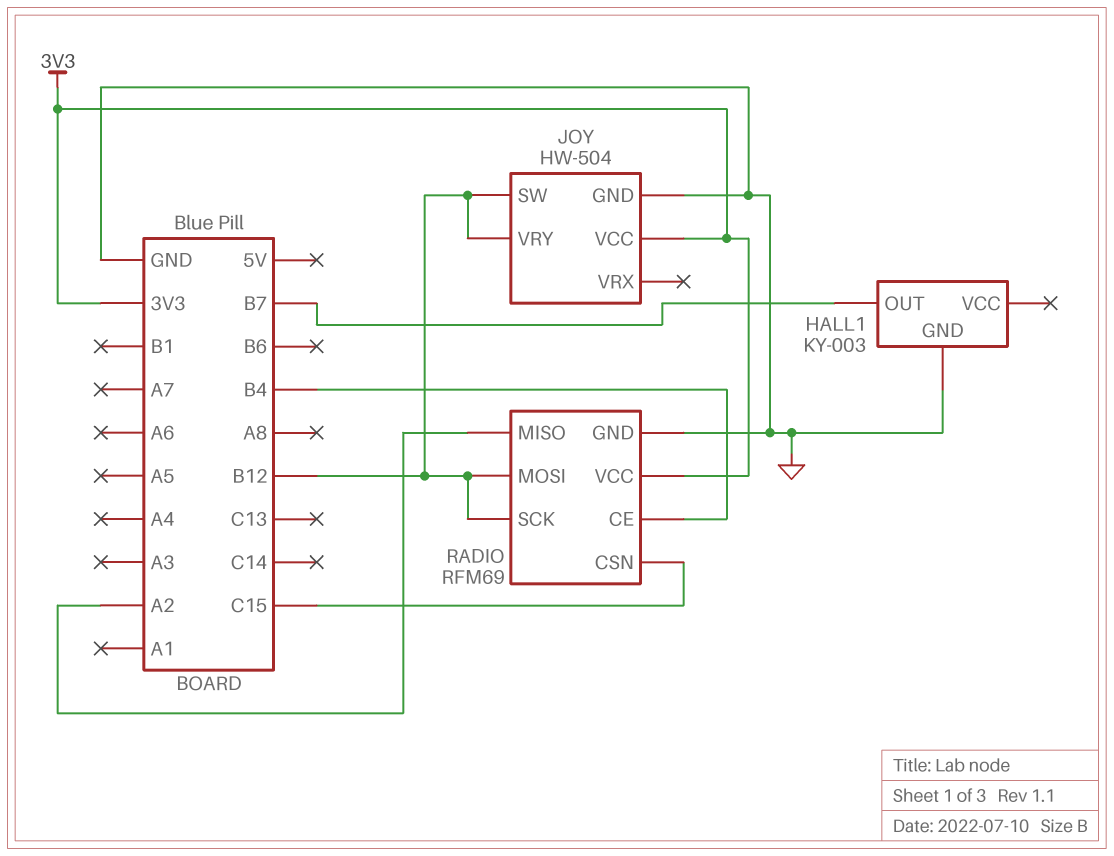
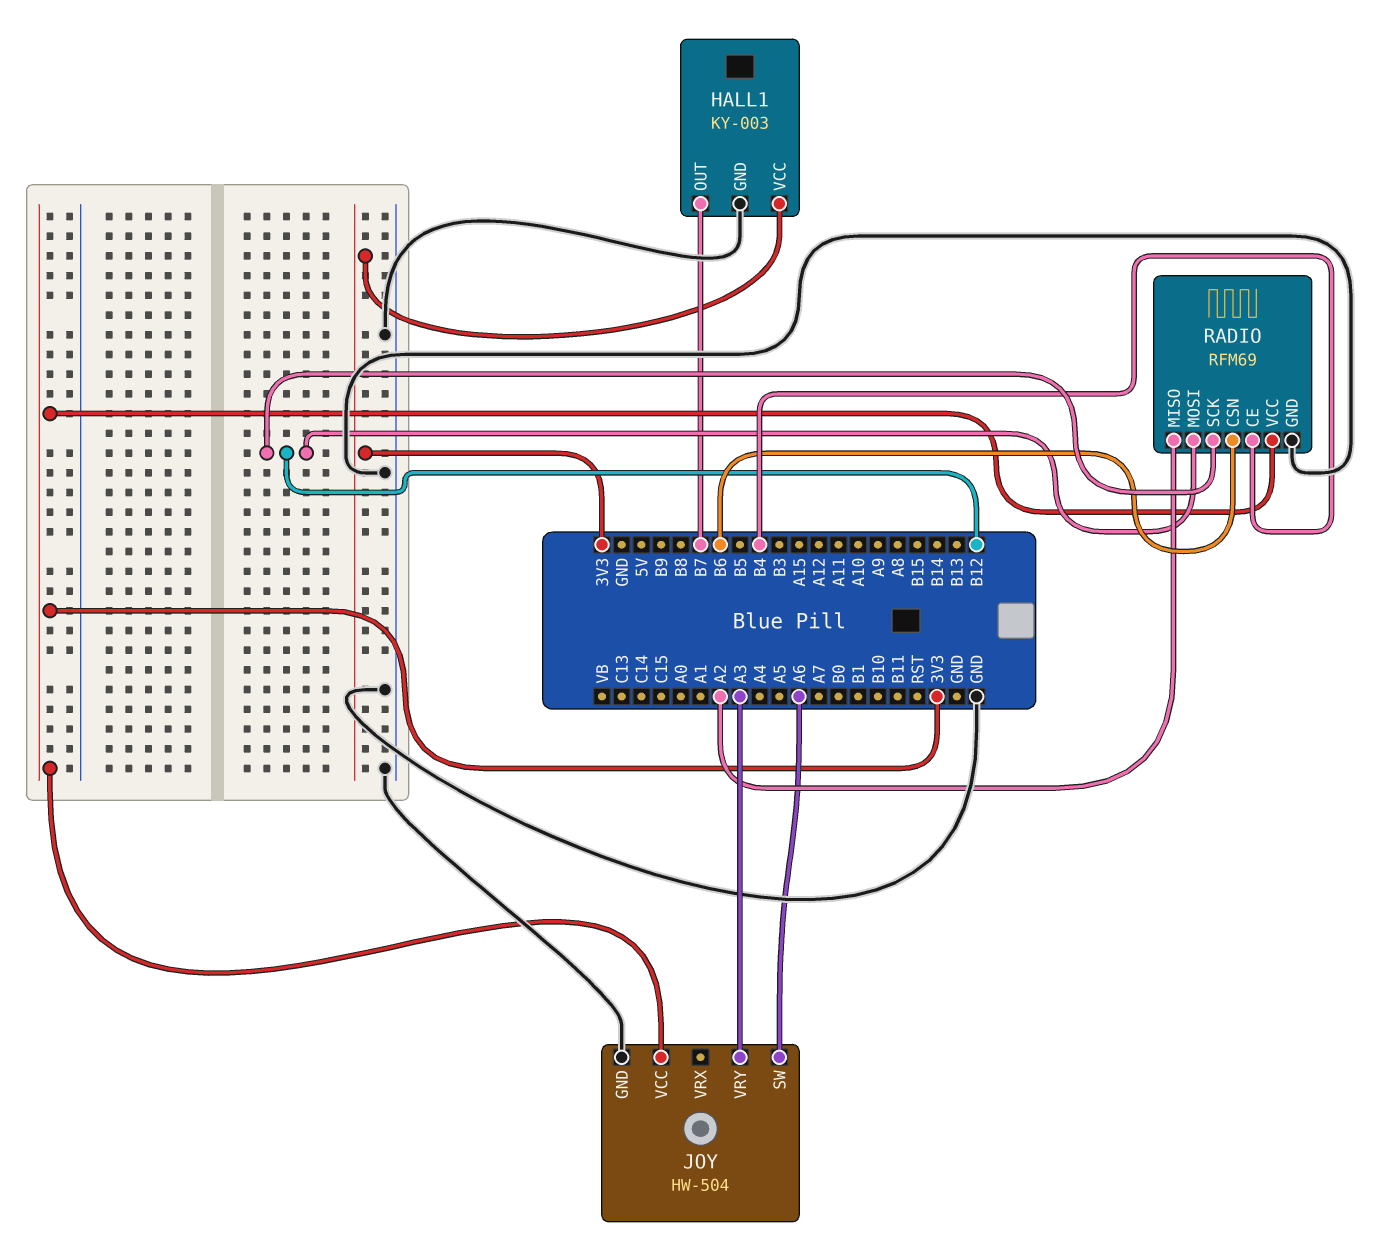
HALL1 pin VCC: none -> 3V3
JOY pin SW: B12 -> A6
JOY pin VRY: B12 -> A3
RADIO pin CSN: C15 -> B6

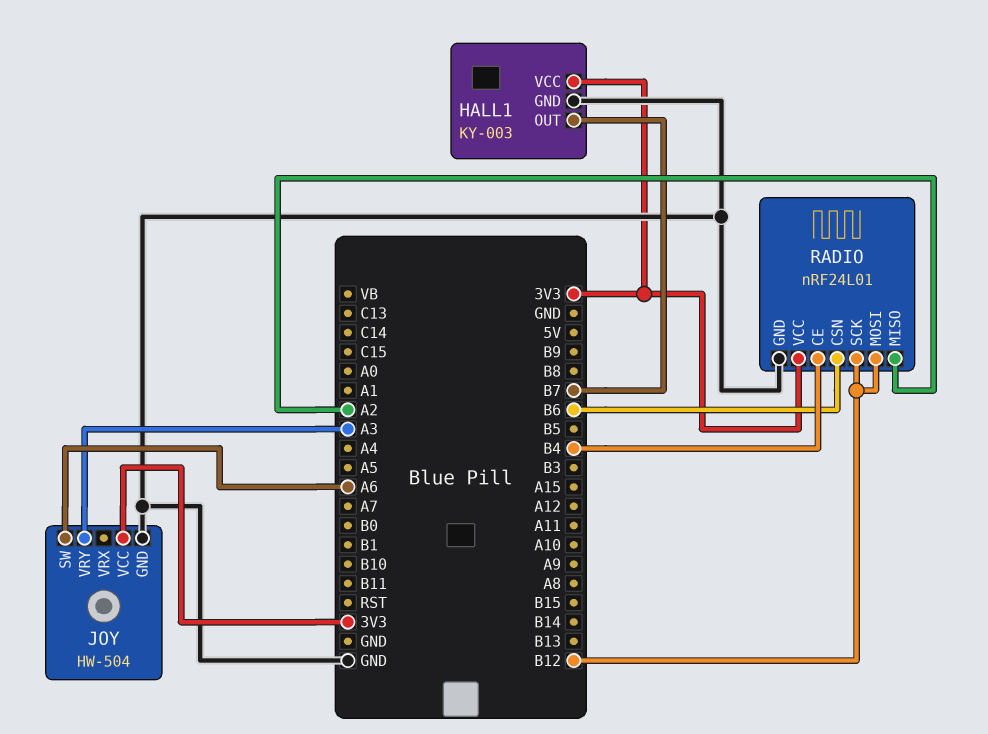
RADIO: RFM69 -> nRF24L01

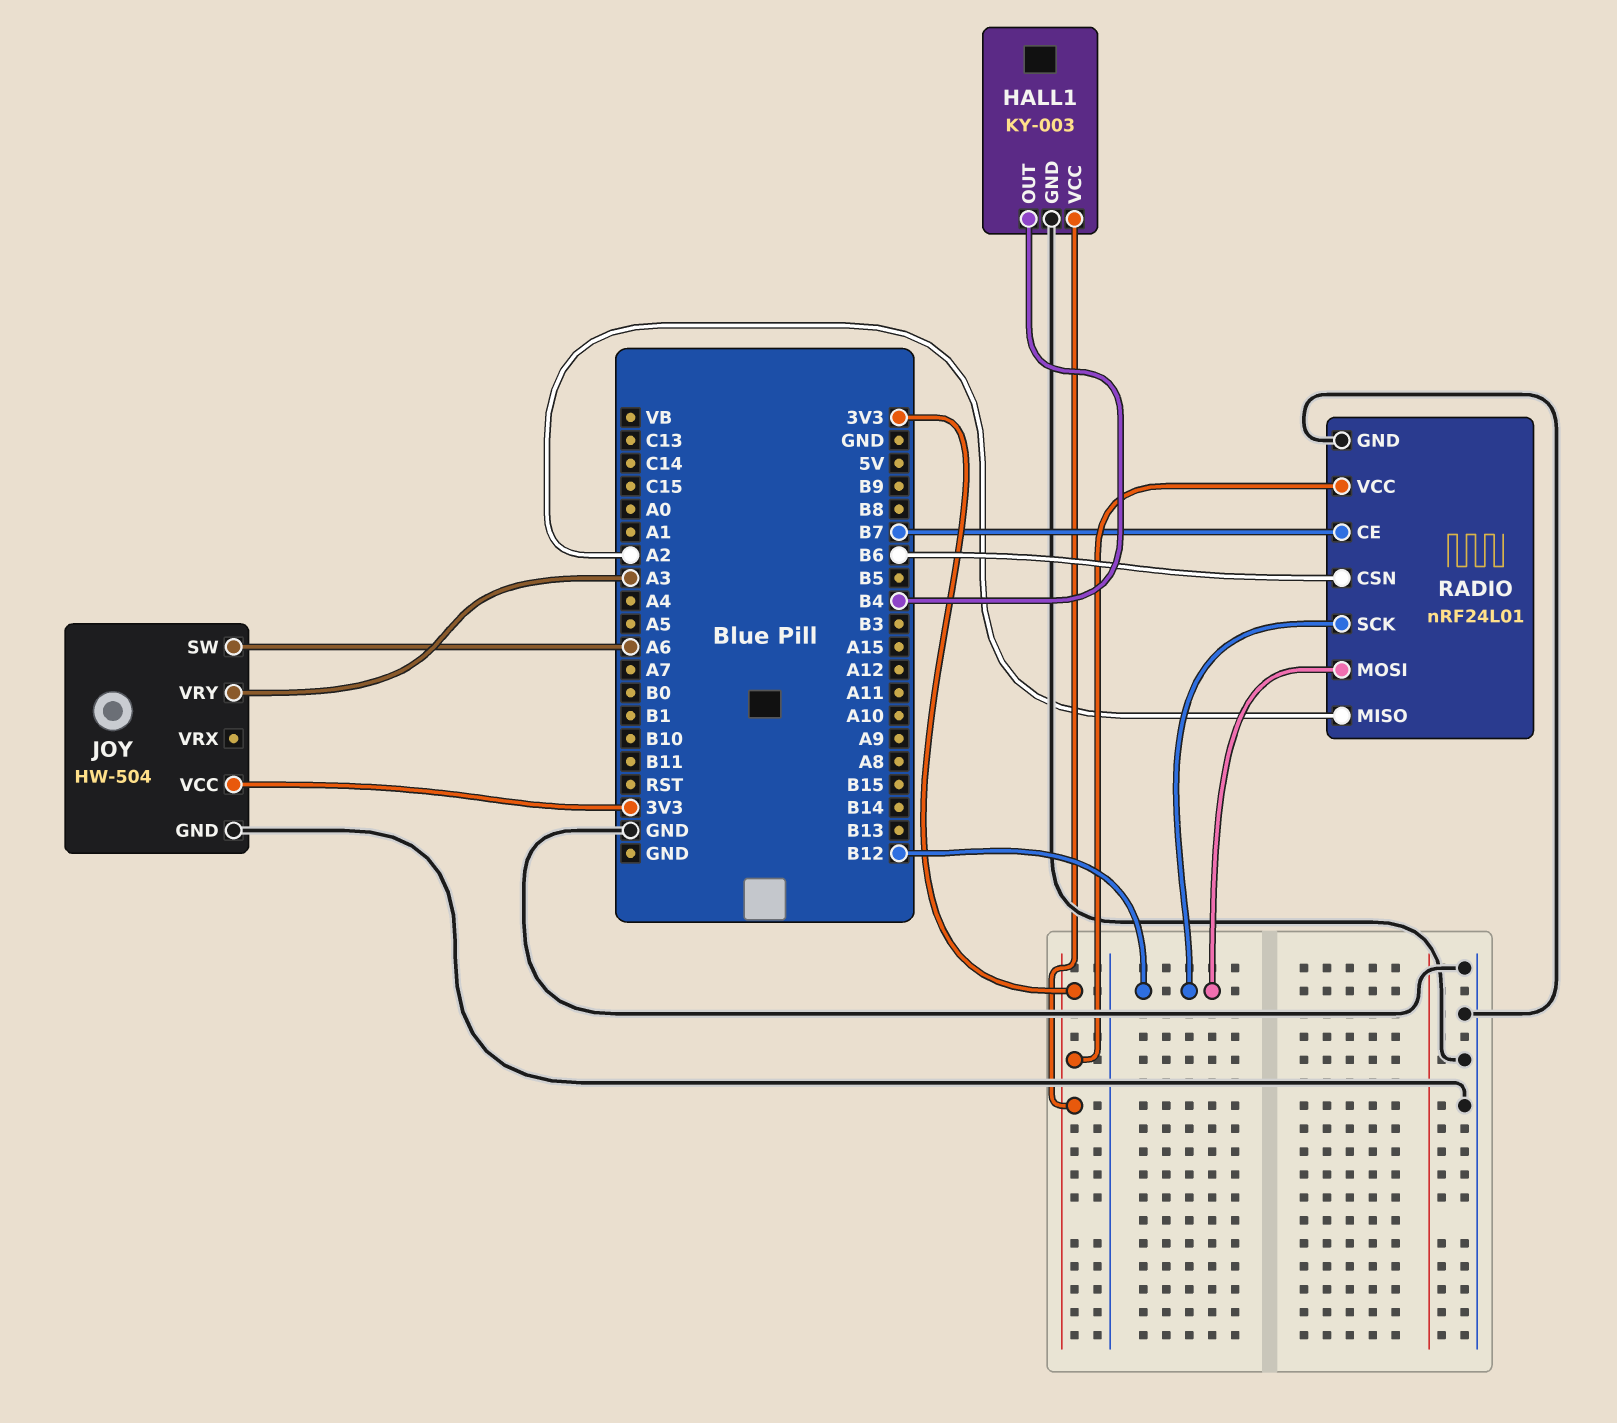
HALL1 pin OUT: B7 -> B4
RADIO pin CE: B4 -> B7

